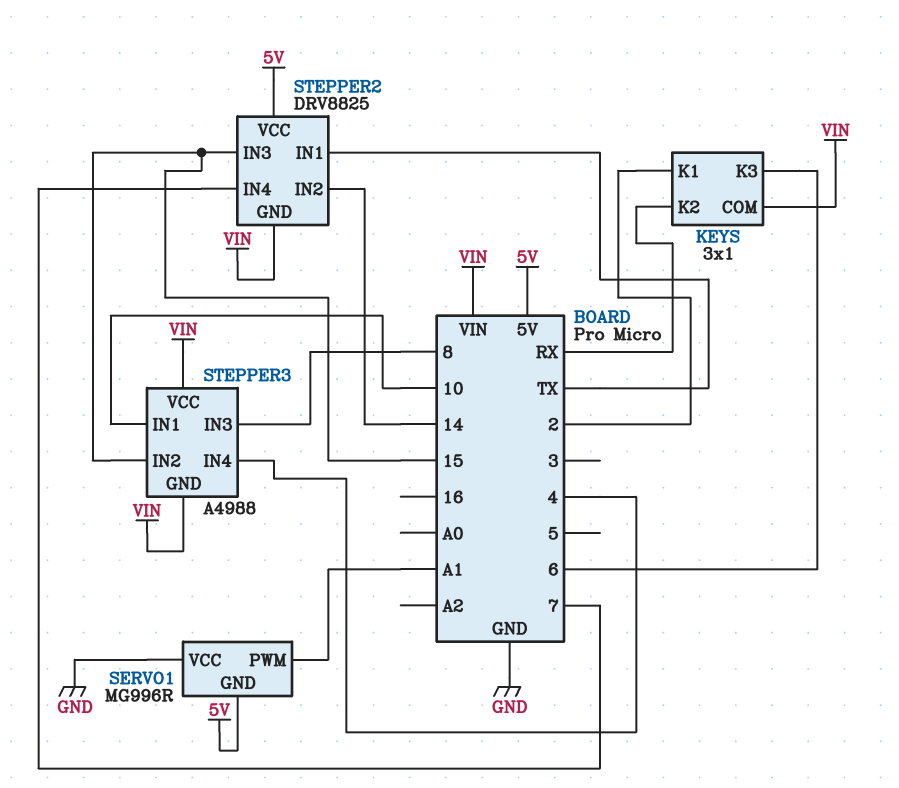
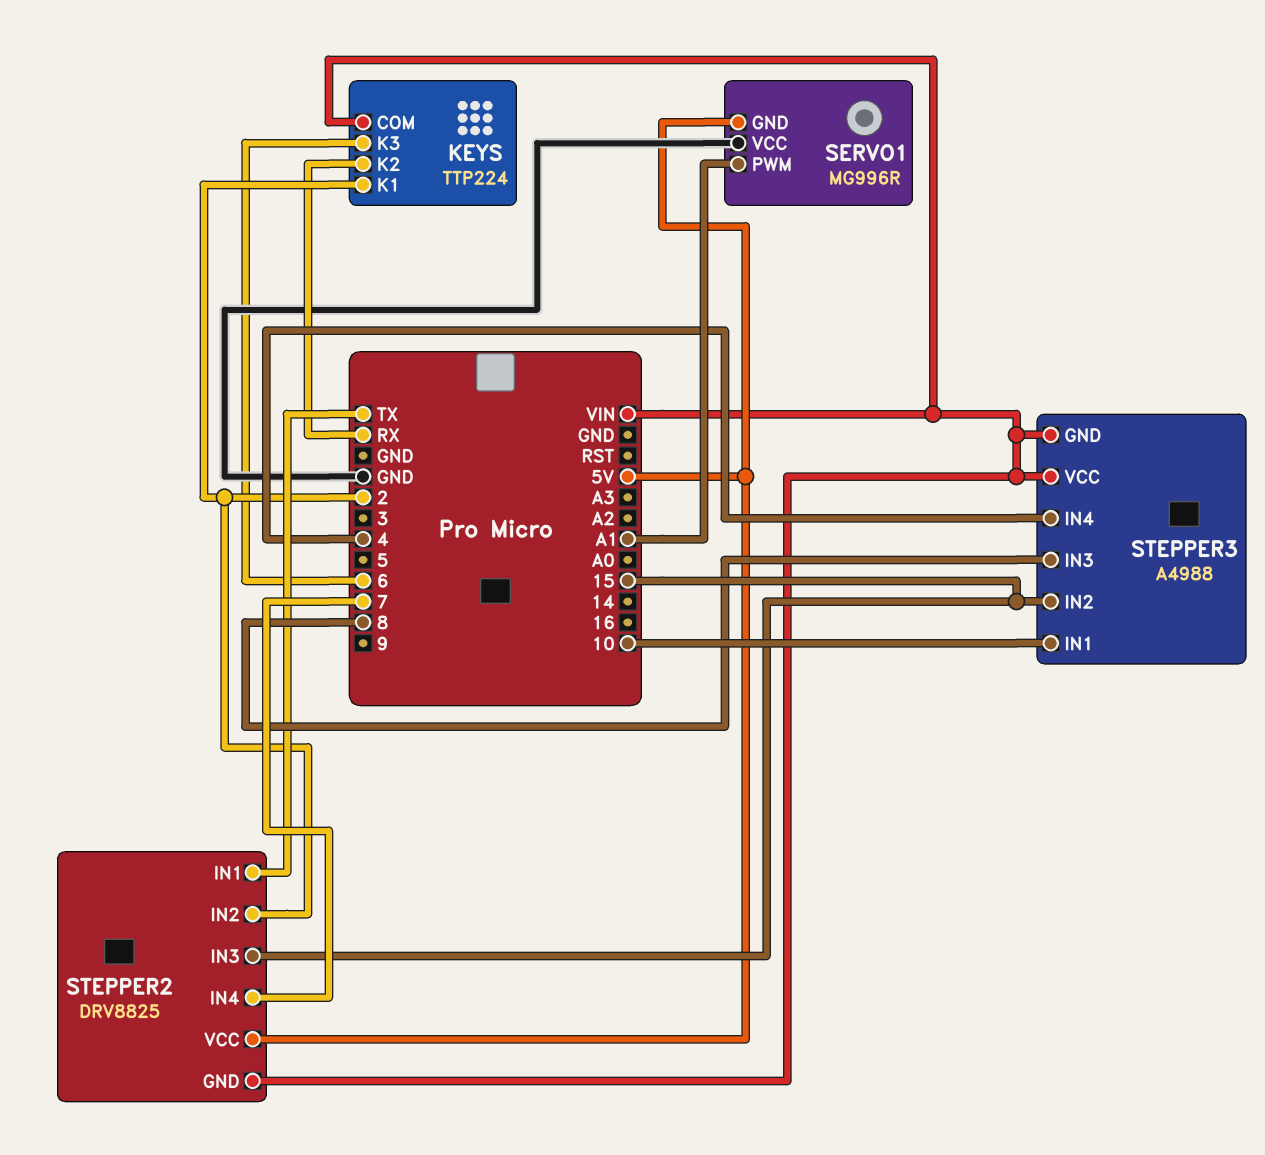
KEYS: 3x1 -> TTP224
STEPPER2 pin IN2: 14 -> 2

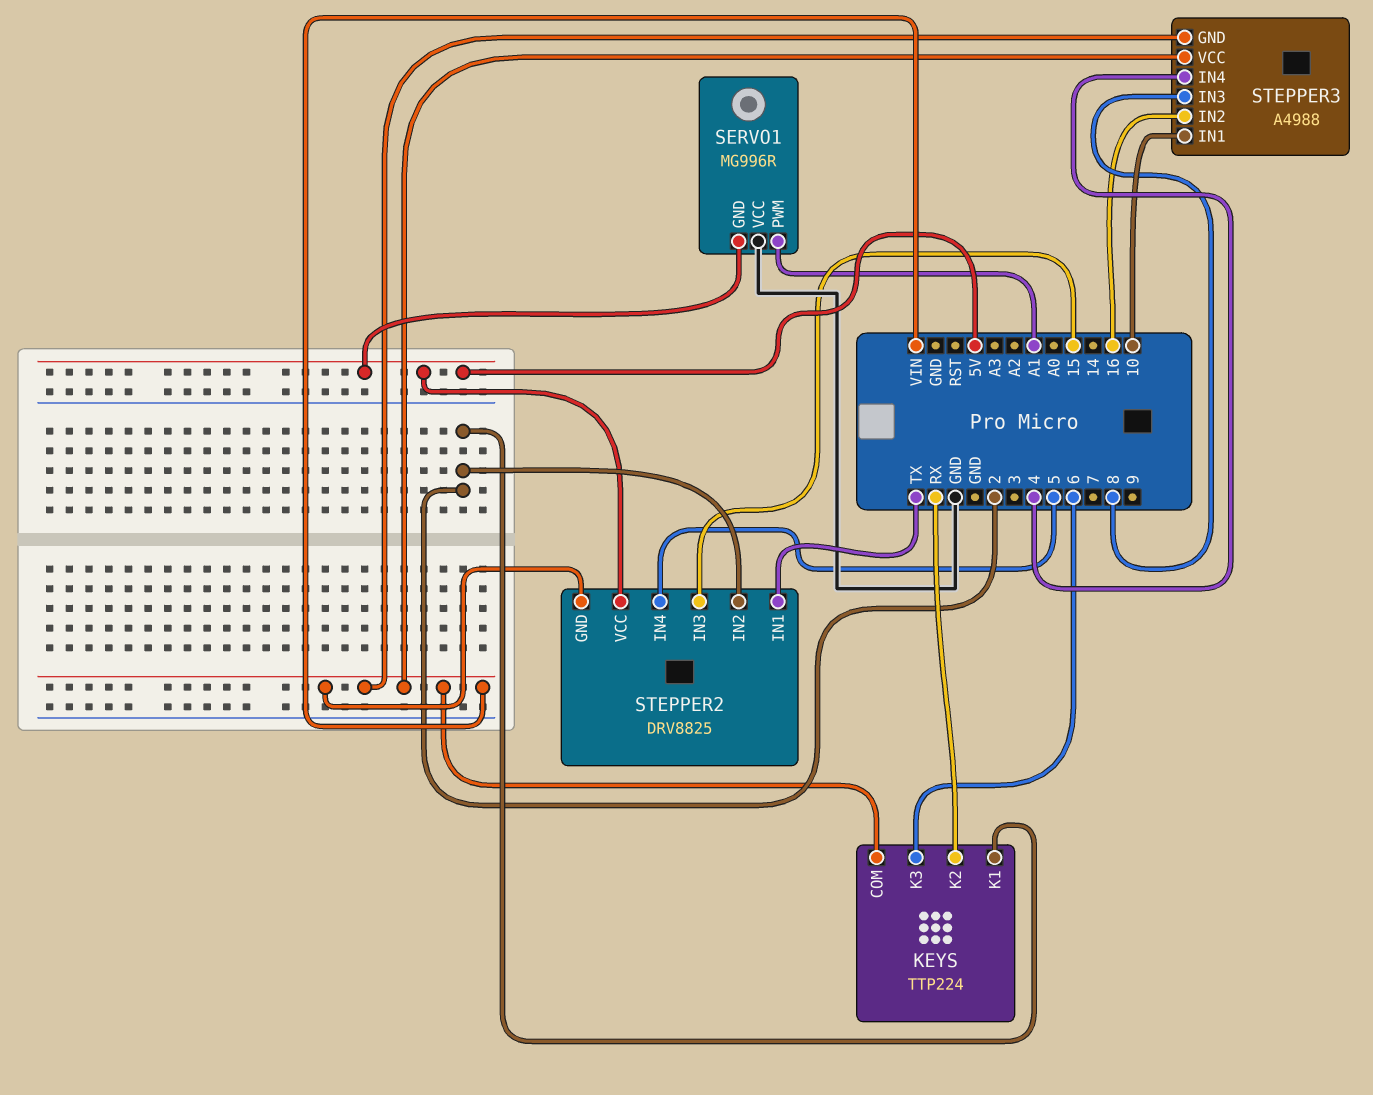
STEPPER2 pin IN4: 7 -> 5
STEPPER3 pin IN2: 15 -> 16

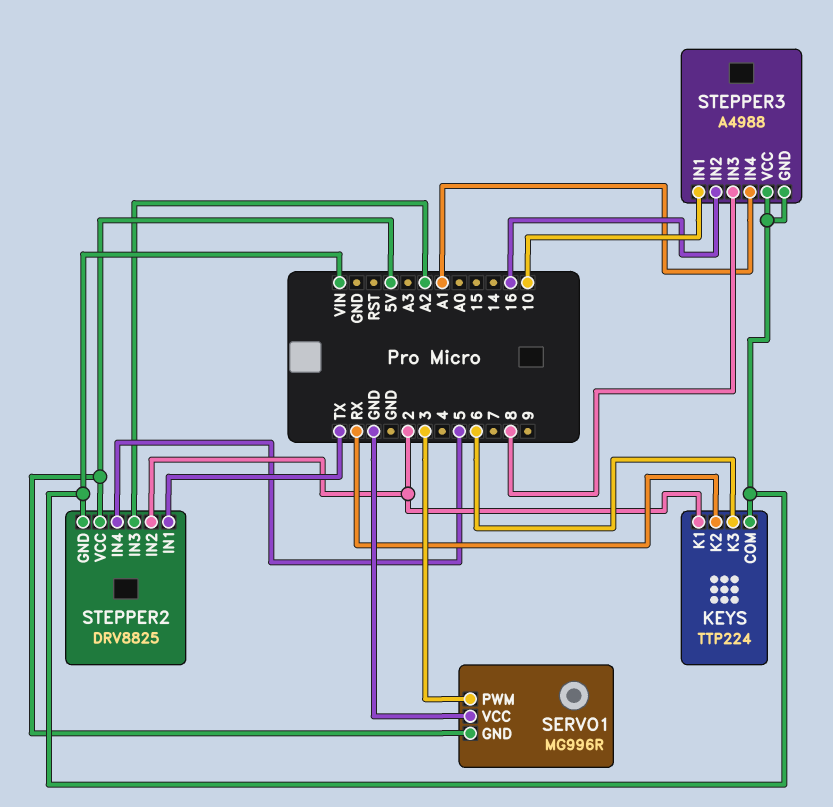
SERVO1 pin PWM: A1 -> 3
STEPPER2 pin IN3: 15 -> A2
STEPPER3 pin IN4: 4 -> A1

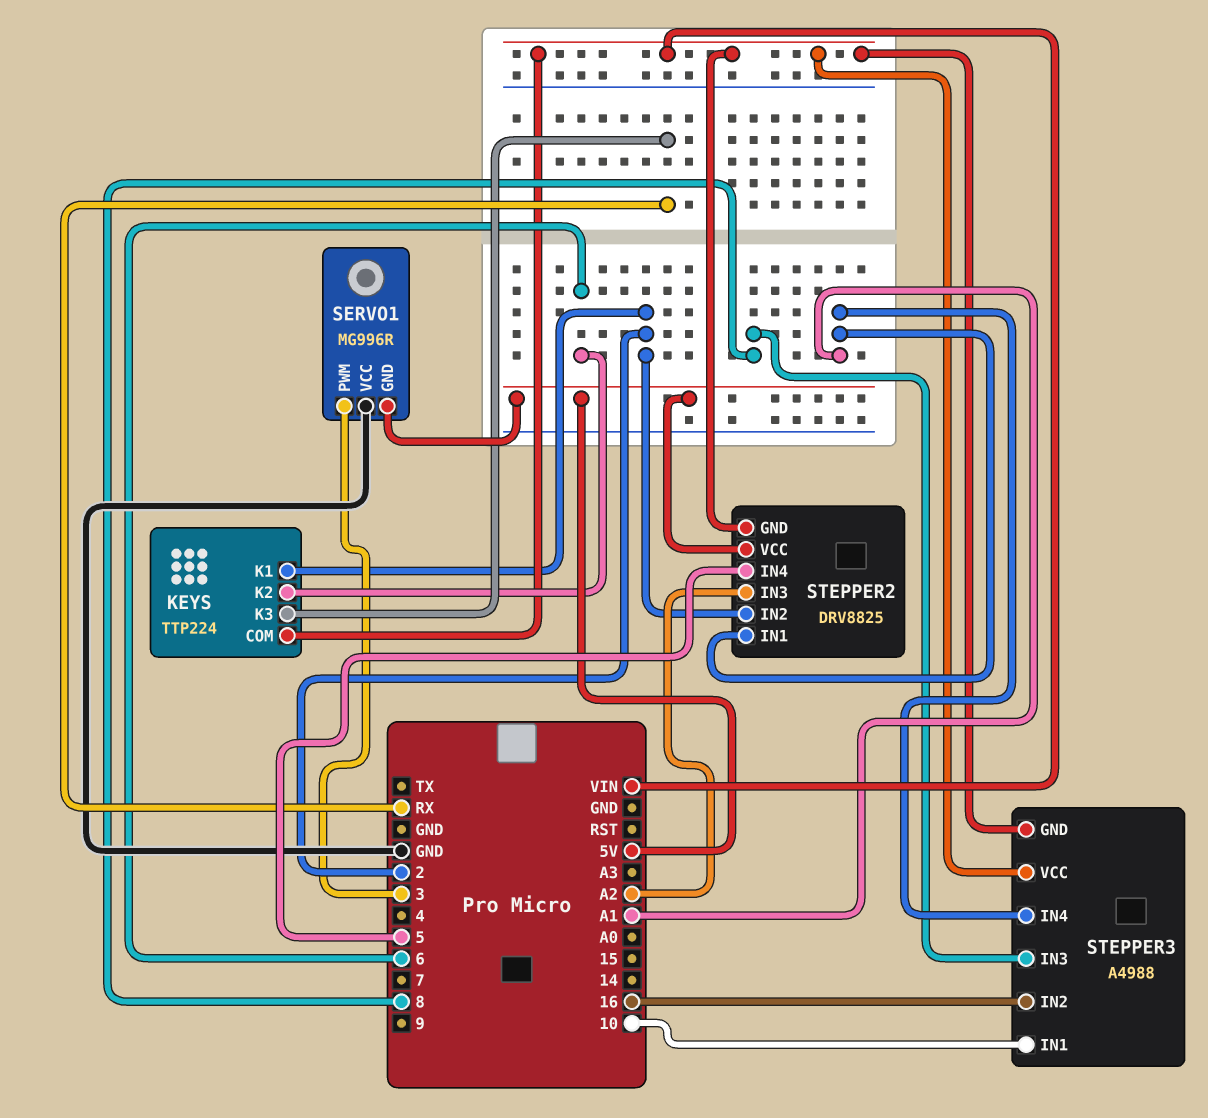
KEYS pin K2: RX -> 6
KEYS pin K3: 6 -> RX
STEPPER2 pin IN1: TX -> A1

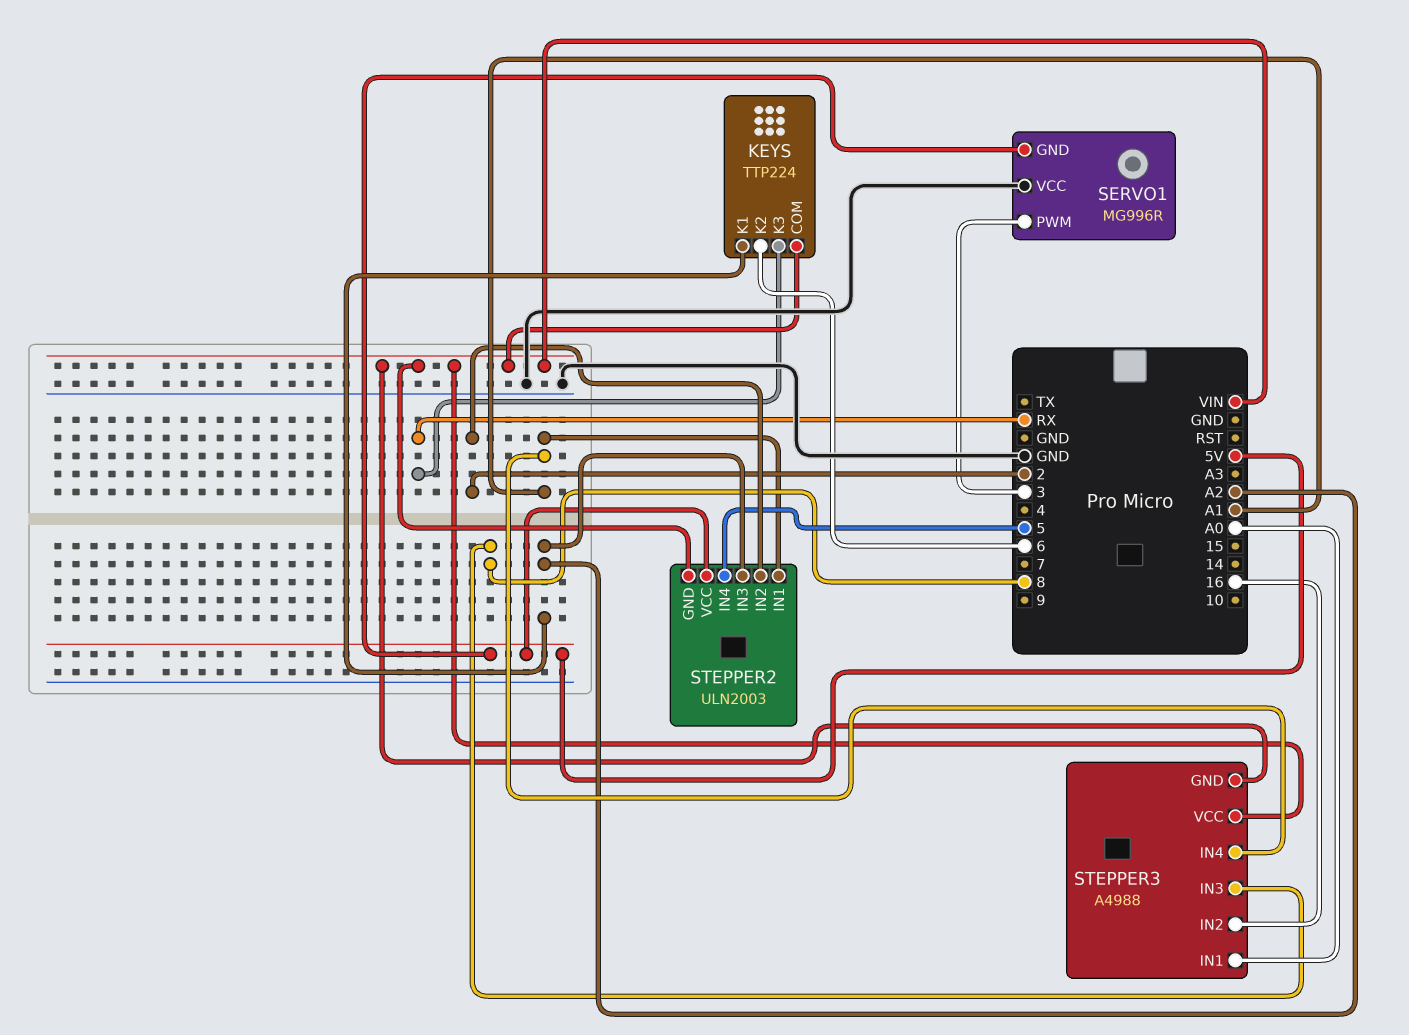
KEYS pin K1: 2 -> A2
STEPPER2: DRV8825 -> ULN2003
STEPPER3 pin IN1: 10 -> A0

